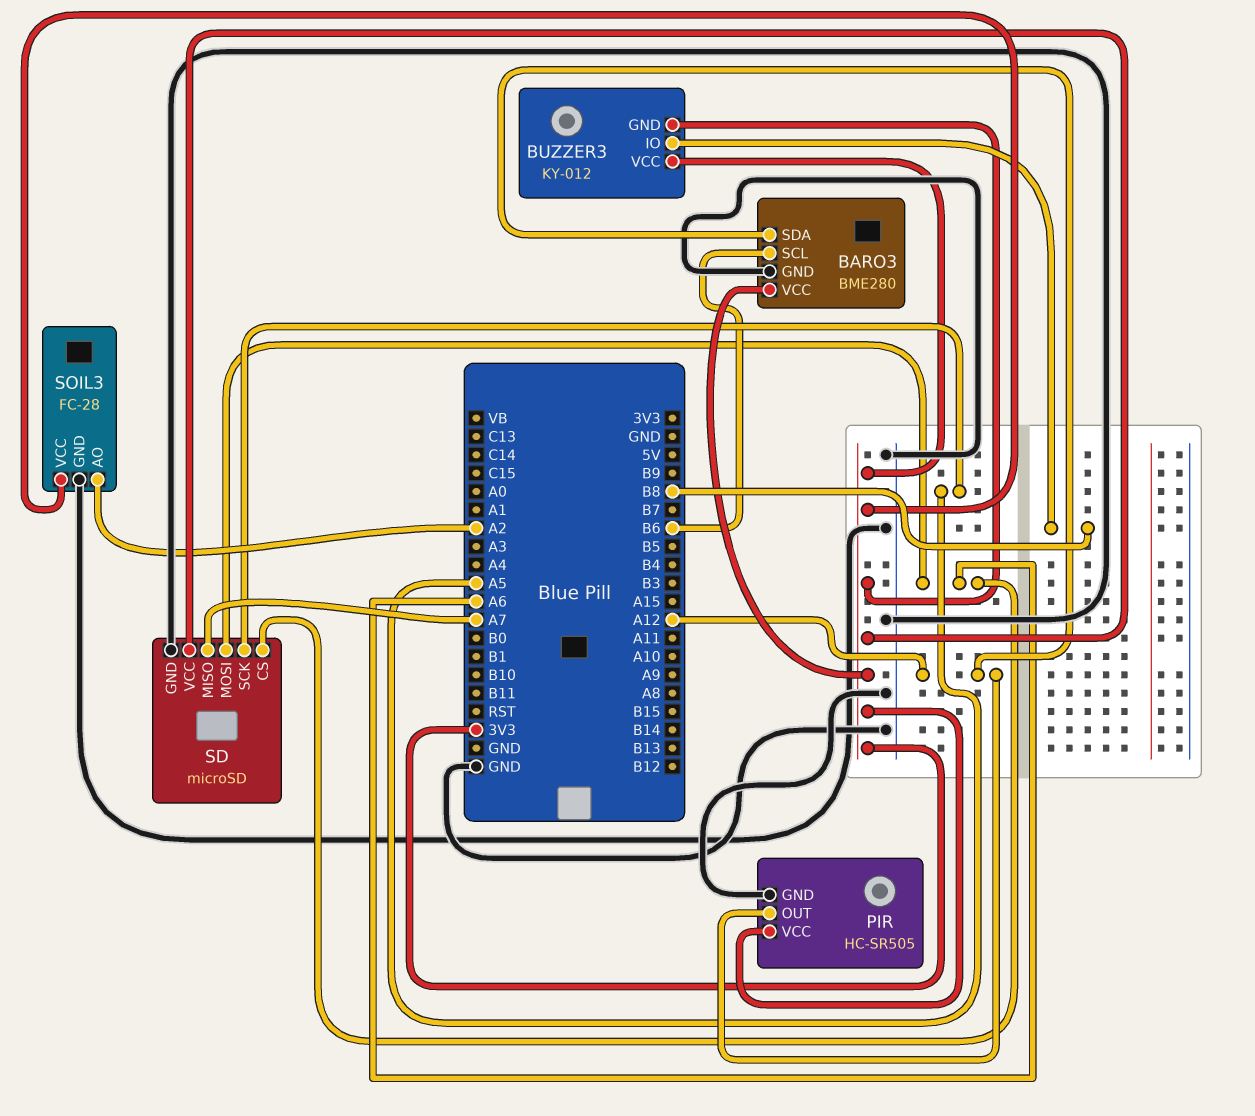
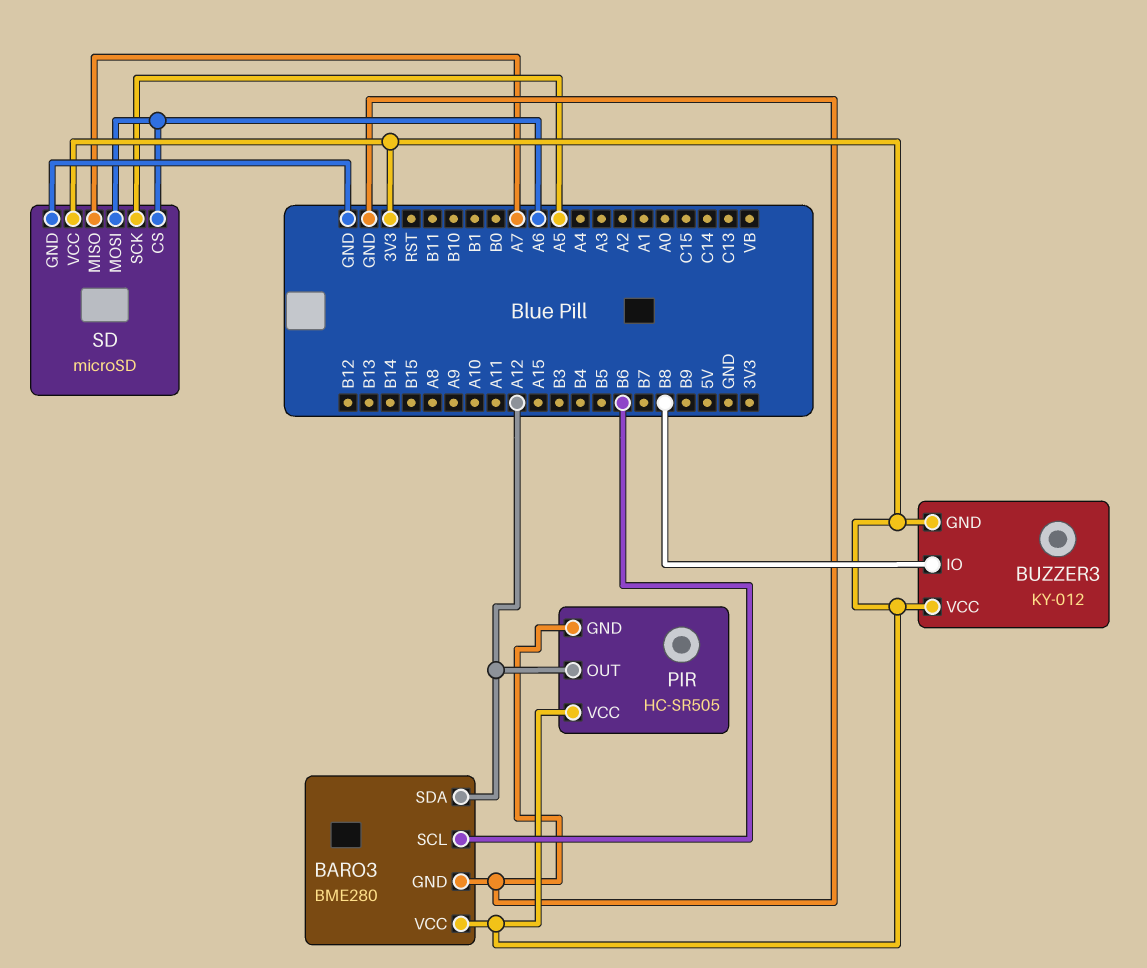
SOIL3: FC-28 -> none
SOIL3 pin AO: A2 -> none
SOIL3 pin GND: GND -> none
SOIL3 pin VCC: 3V3 -> none

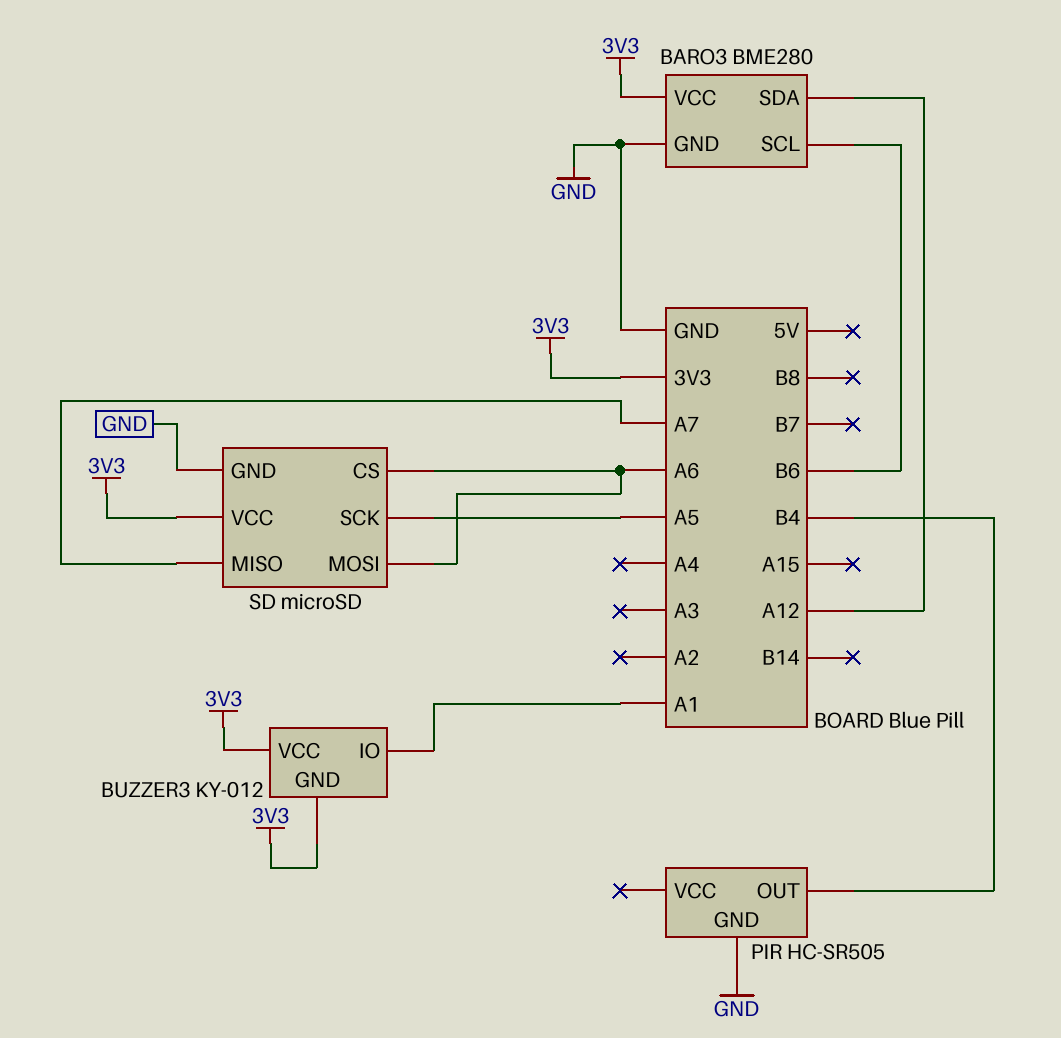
BUZZER3 pin IO: B8 -> A1
PIR pin OUT: A12 -> B4
PIR pin VCC: 3V3 -> none

